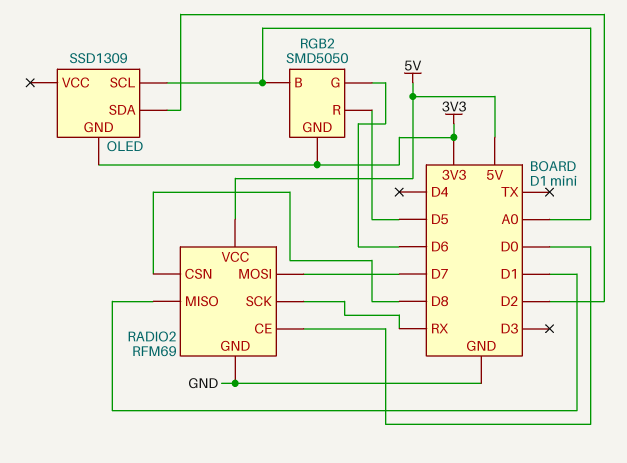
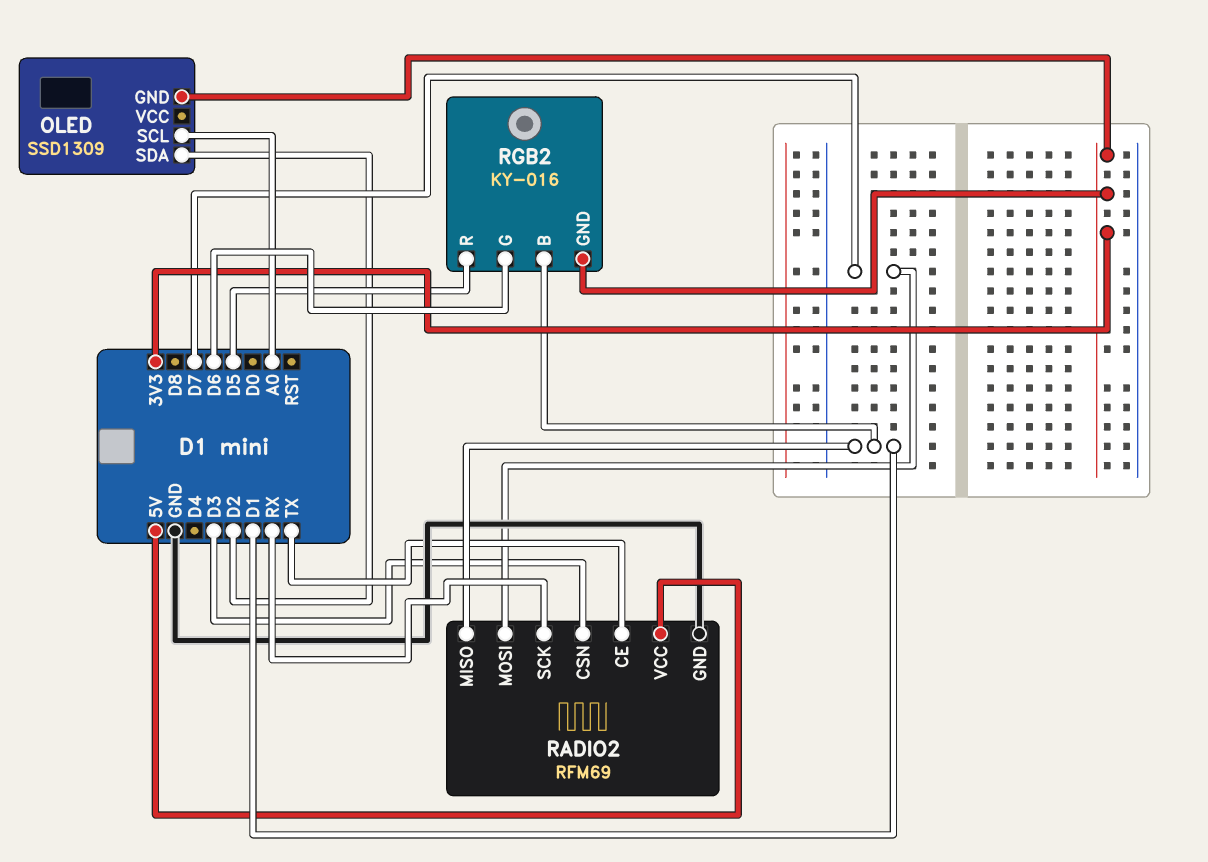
RADIO2 pin CE: D0 -> TX
RADIO2 pin CSN: D8 -> D3
RGB2: SMD5050 -> KY-016
RGB2 pin B: A0 -> D1

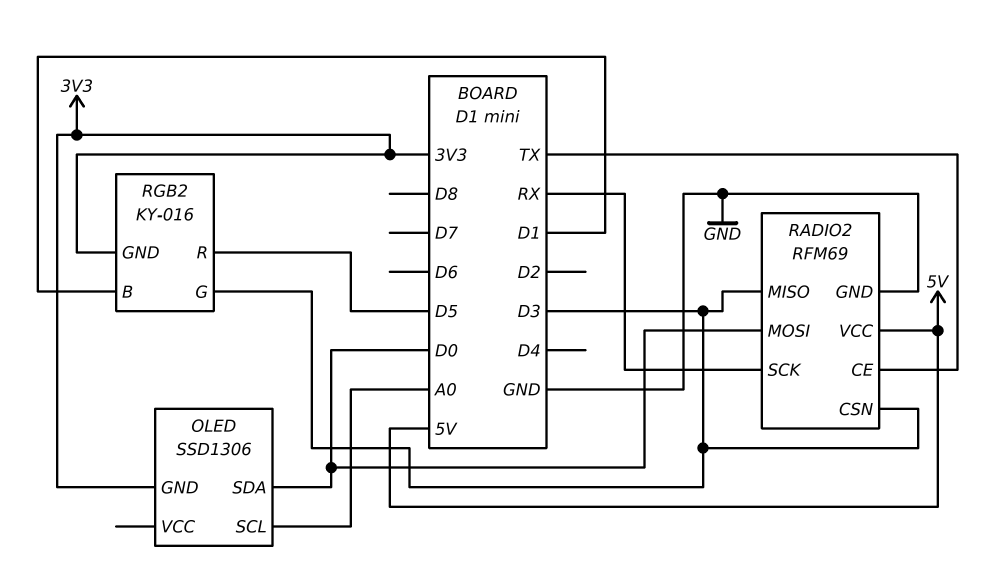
OLED: SSD1309 -> SSD1306
OLED pin SDA: D2 -> D0
RADIO2 pin MISO: D1 -> D3
RADIO2 pin MOSI: D7 -> D0
RGB2 pin G: D6 -> D3

